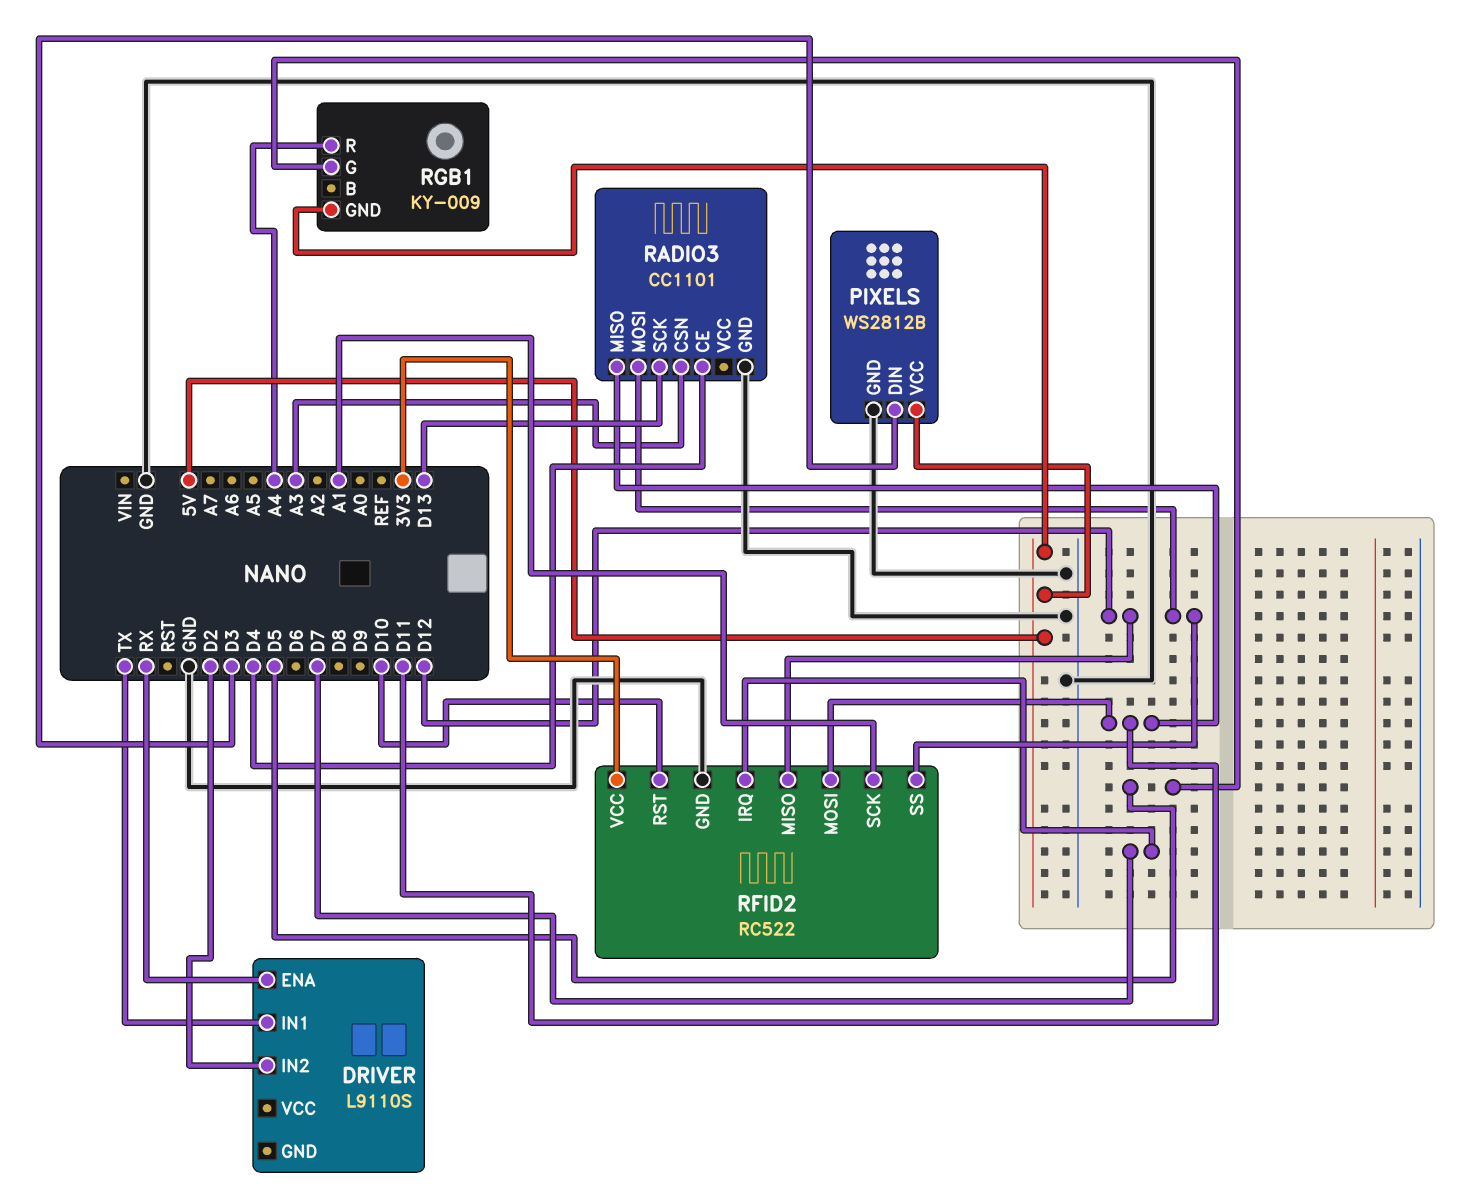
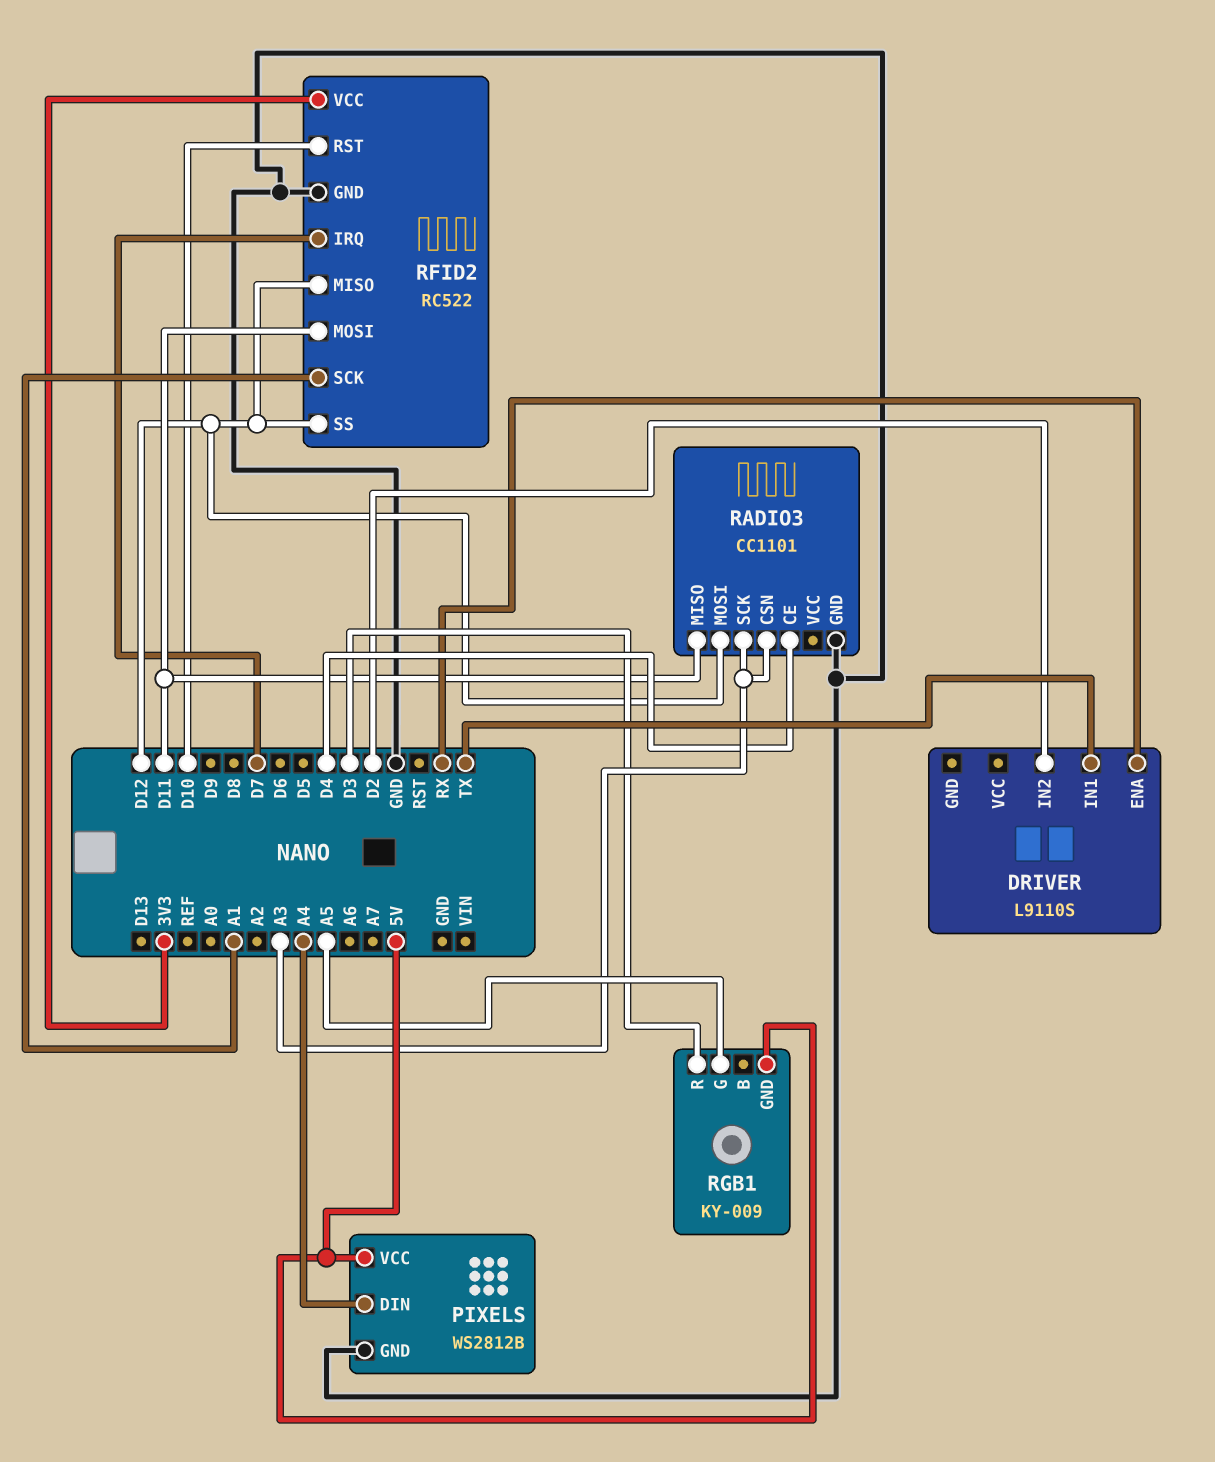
PIXELS pin DIN: D3 -> A4
RADIO3 pin SCK: D13 -> A3
RGB1 pin G: D5 -> A5
RGB1 pin R: A4 -> D3

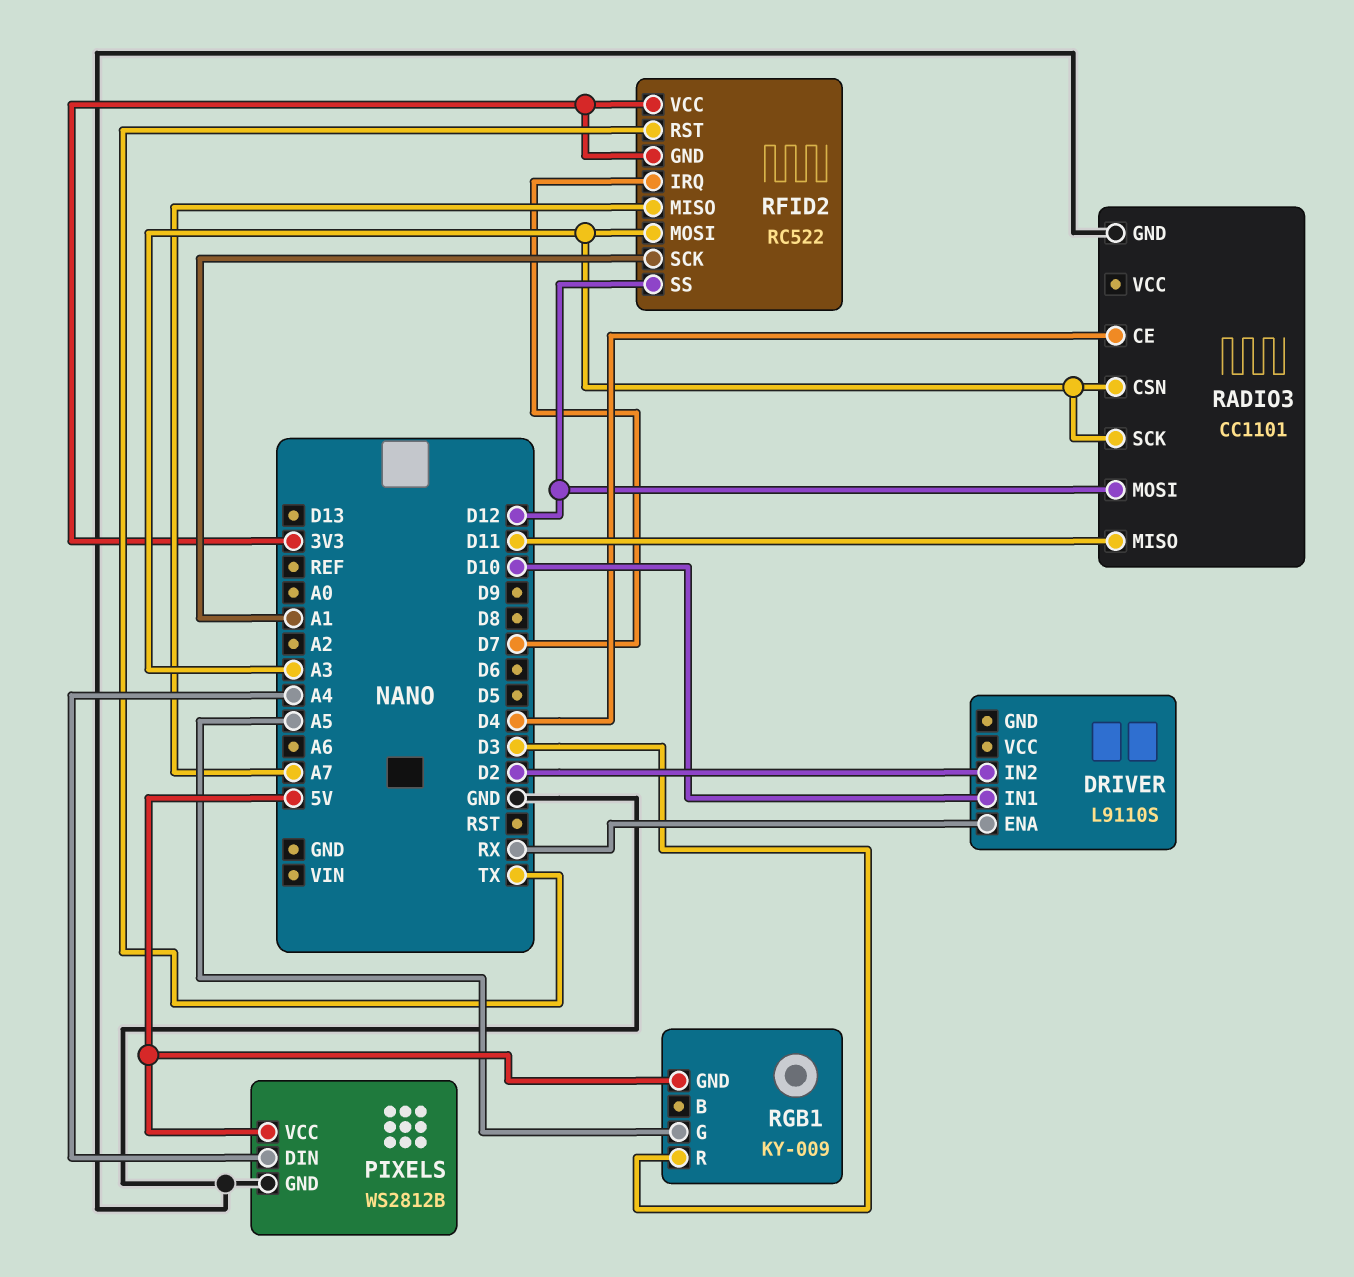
DRIVER pin IN1: TX -> D10
RFID2 pin GND: GND -> 3V3
RFID2 pin MISO: D12 -> A7
RFID2 pin MOSI: D11 -> A3
RFID2 pin RST: D10 -> TX

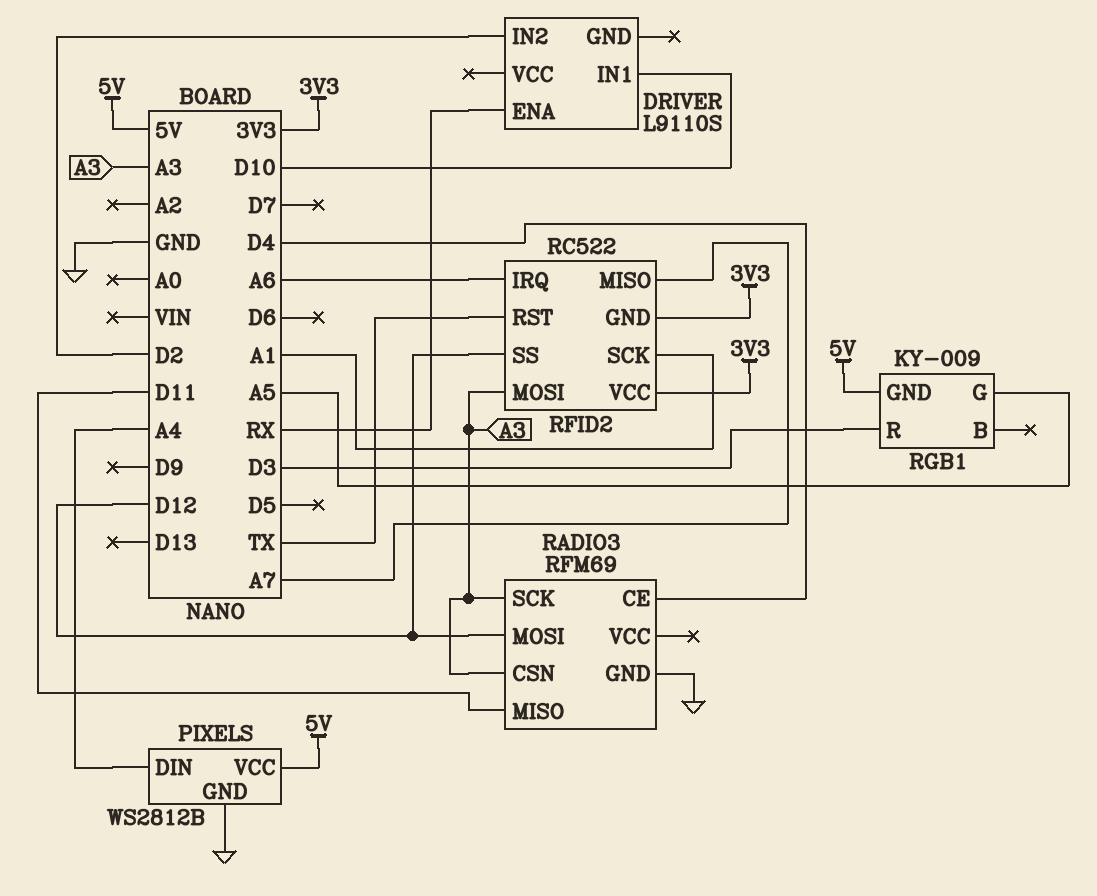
RADIO3: CC1101 -> RFM69
RFID2 pin IRQ: D7 -> A6

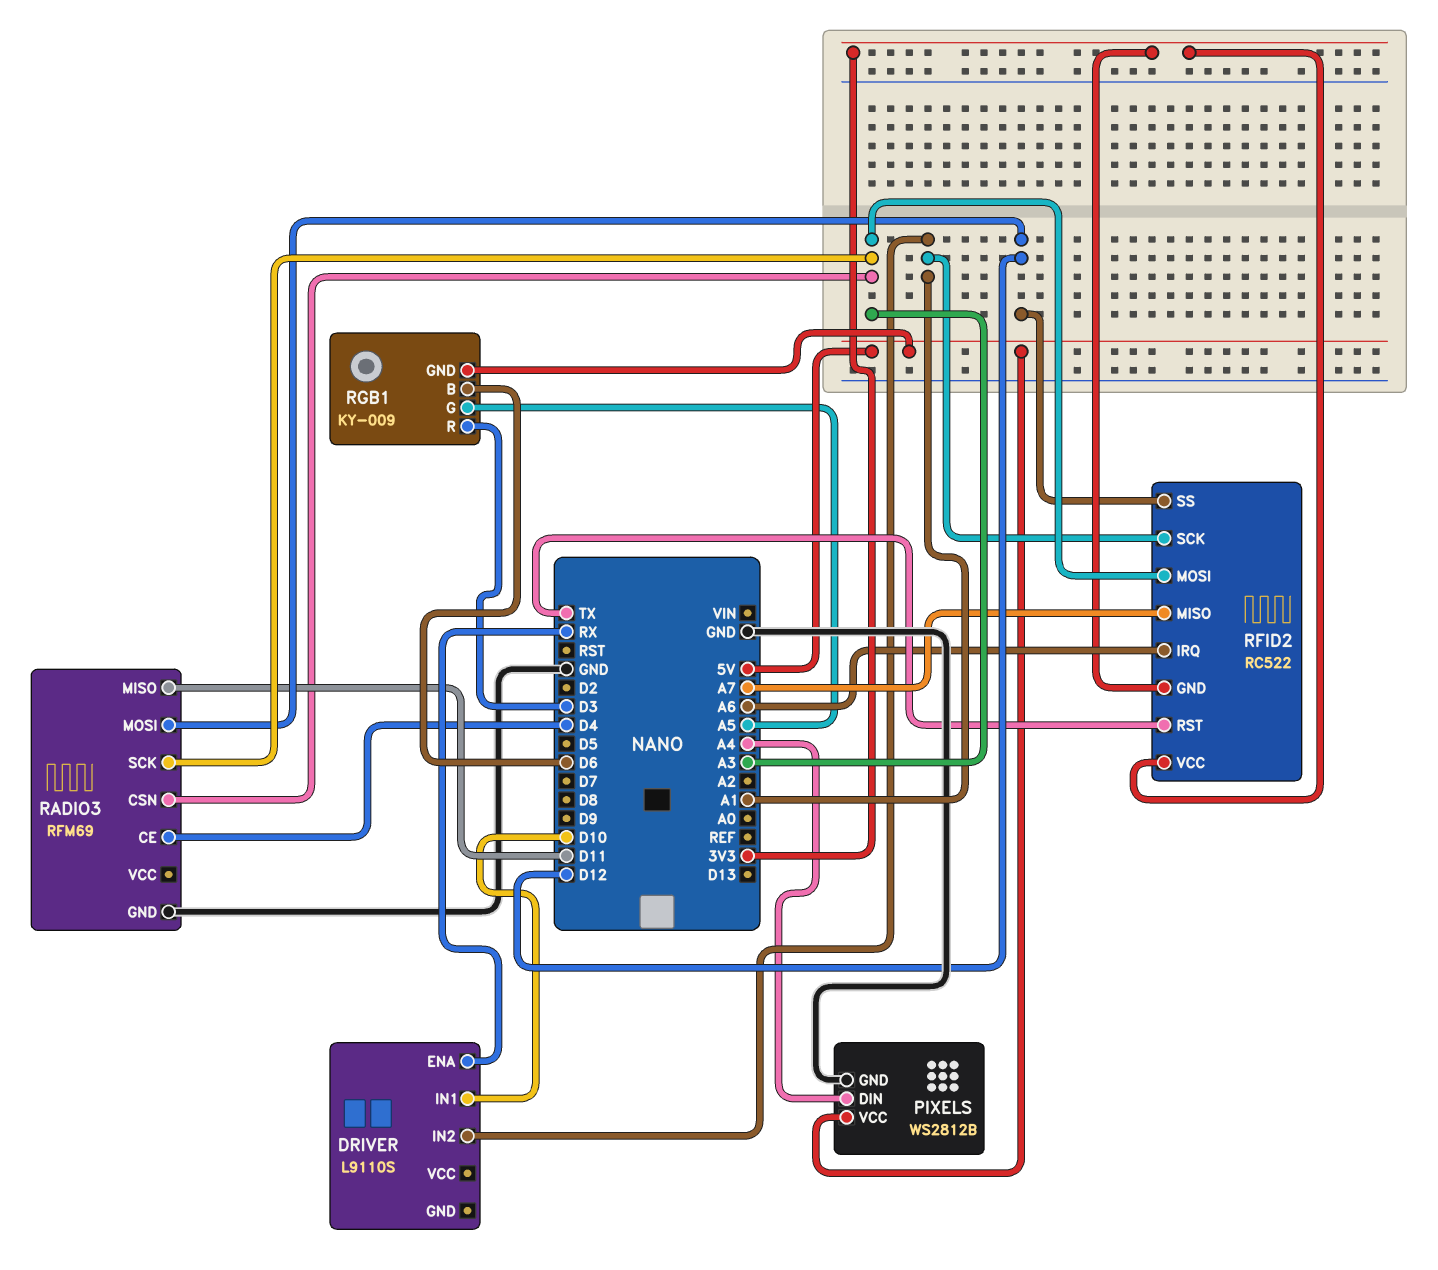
DRIVER pin IN2: D2 -> A1
RGB1 pin B: none -> D6

